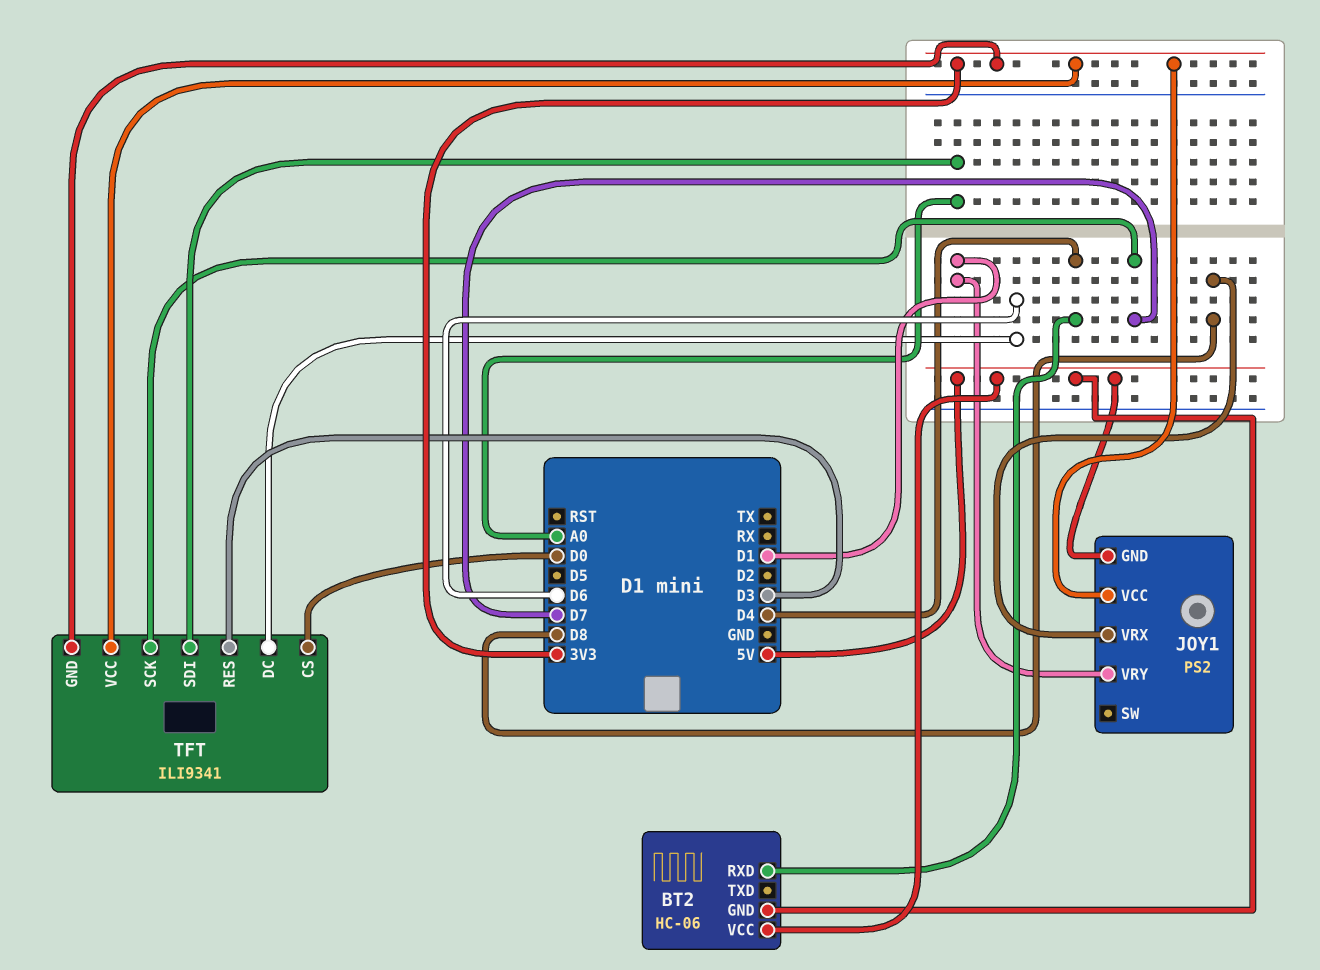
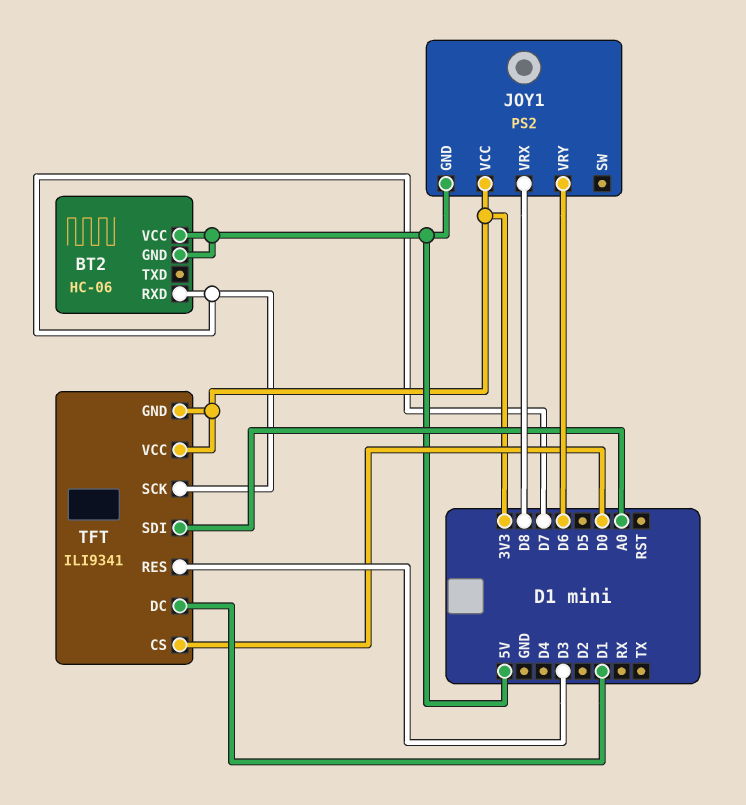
BT2 pin RXD: D4 -> D7
JOY1 pin VRY: D1 -> D6
TFT pin DC: D6 -> D1

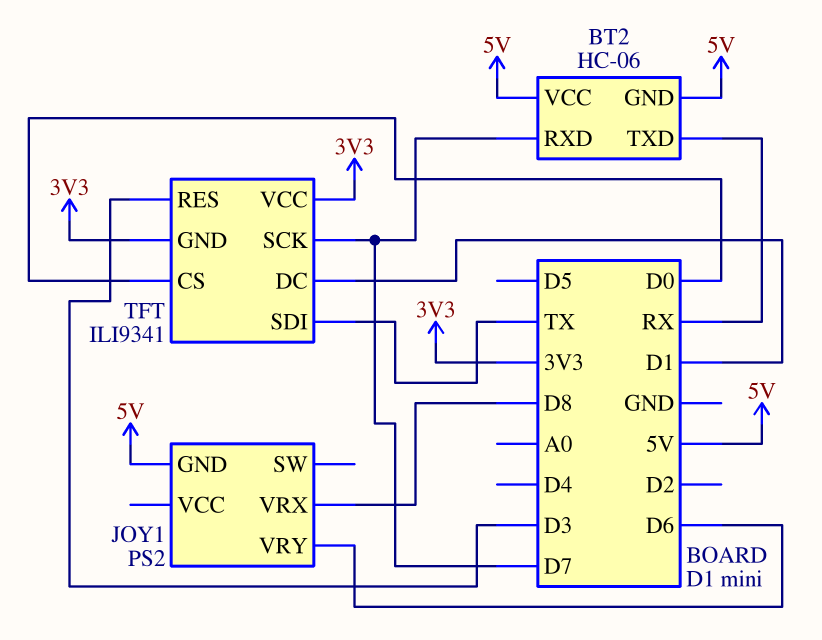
BT2 pin TXD: none -> RX
JOY1 pin VCC: 3V3 -> none
TFT pin SDI: A0 -> TX

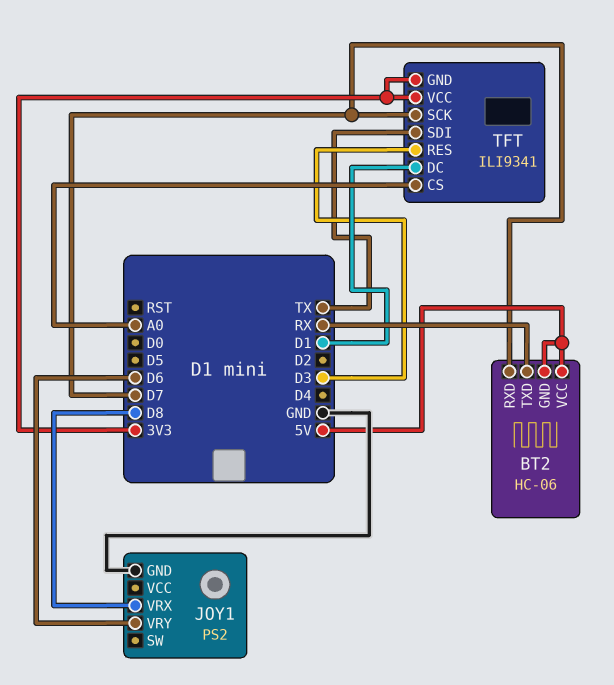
JOY1 pin GND: 5V -> GND
TFT pin CS: D0 -> A0

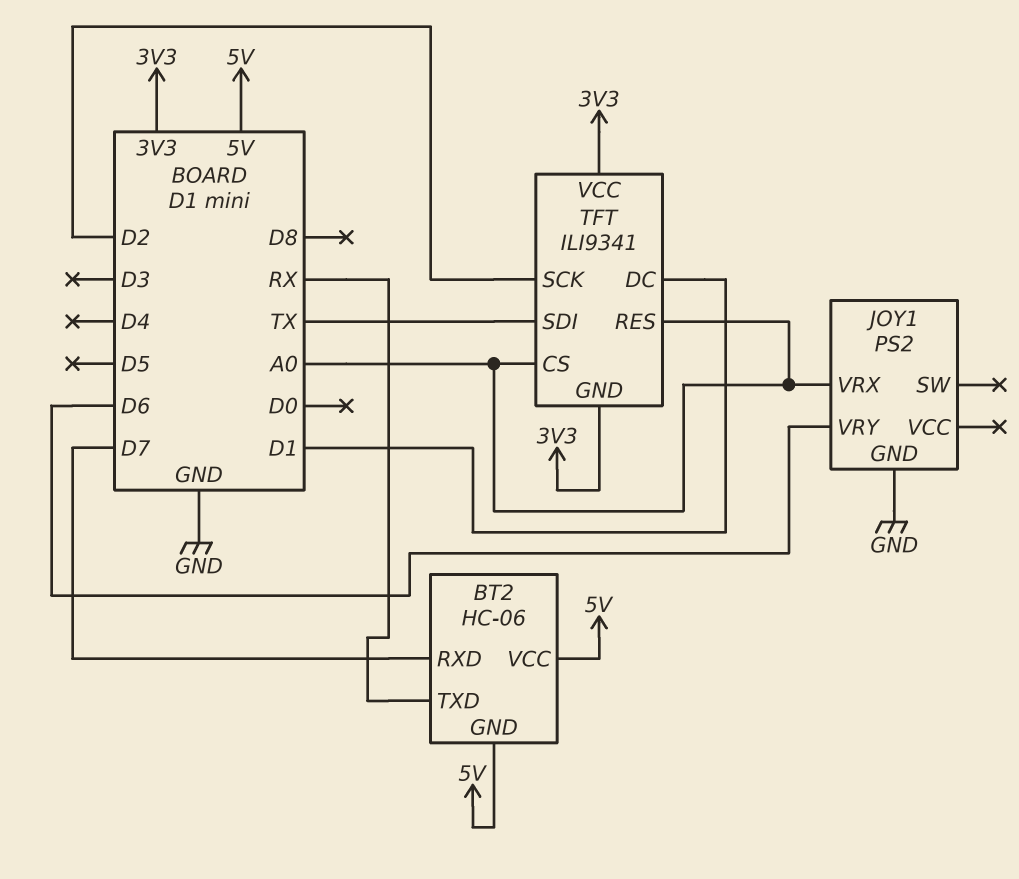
JOY1 pin VRX: D8 -> A0
TFT pin RES: D3 -> A0
TFT pin SCK: D7 -> D2

